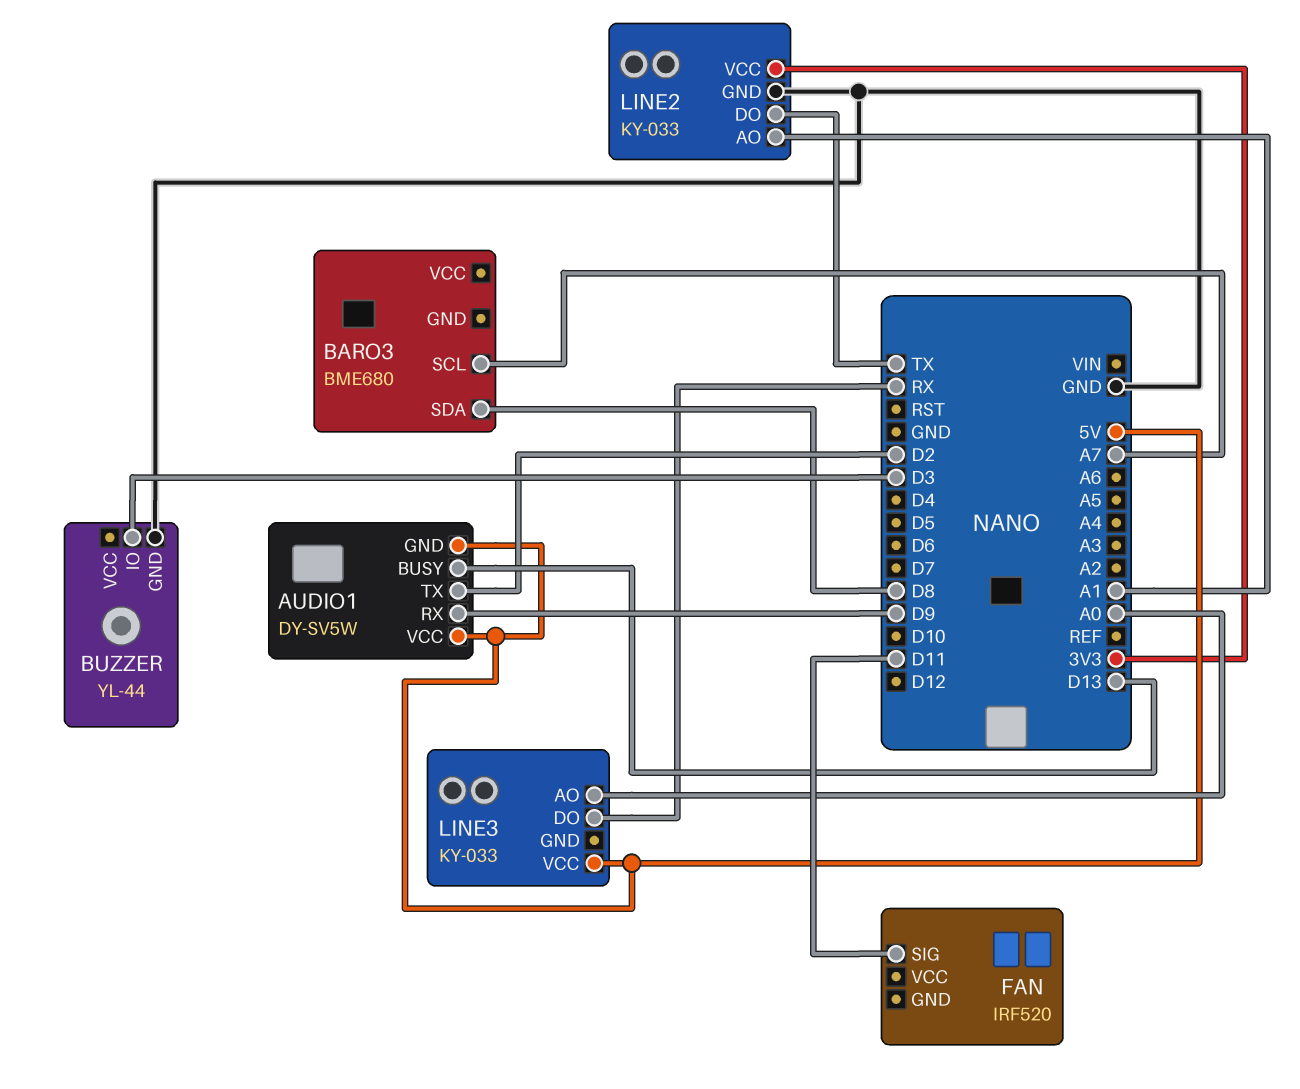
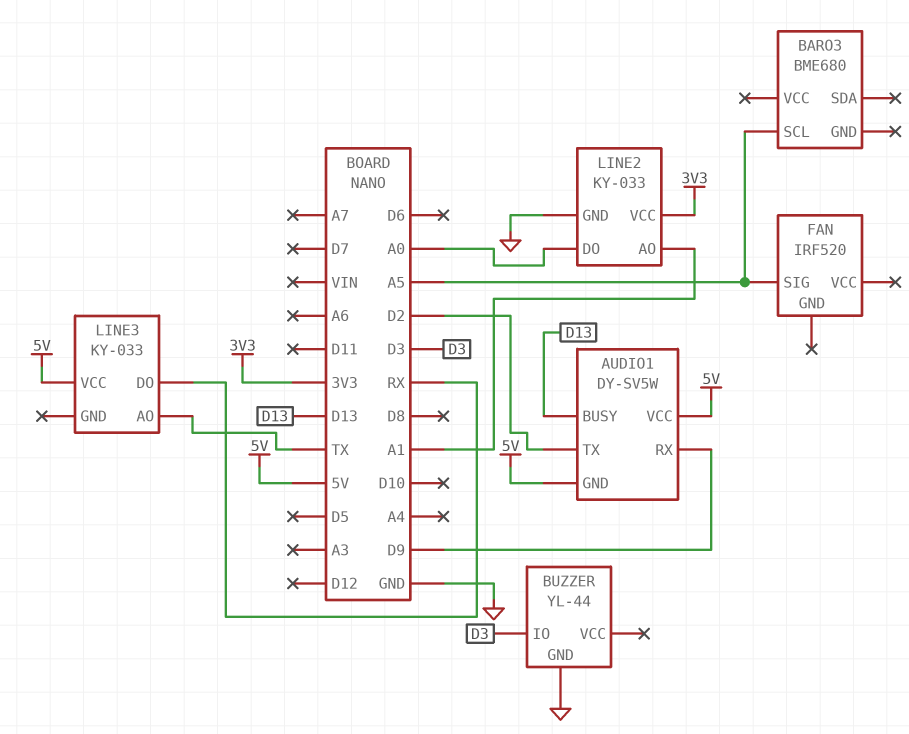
BARO3 pin SCL: A7 -> A5
BARO3 pin SDA: D8 -> none
FAN pin SIG: D11 -> A5
LINE2 pin DO: TX -> A0
LINE3 pin AO: A0 -> TX

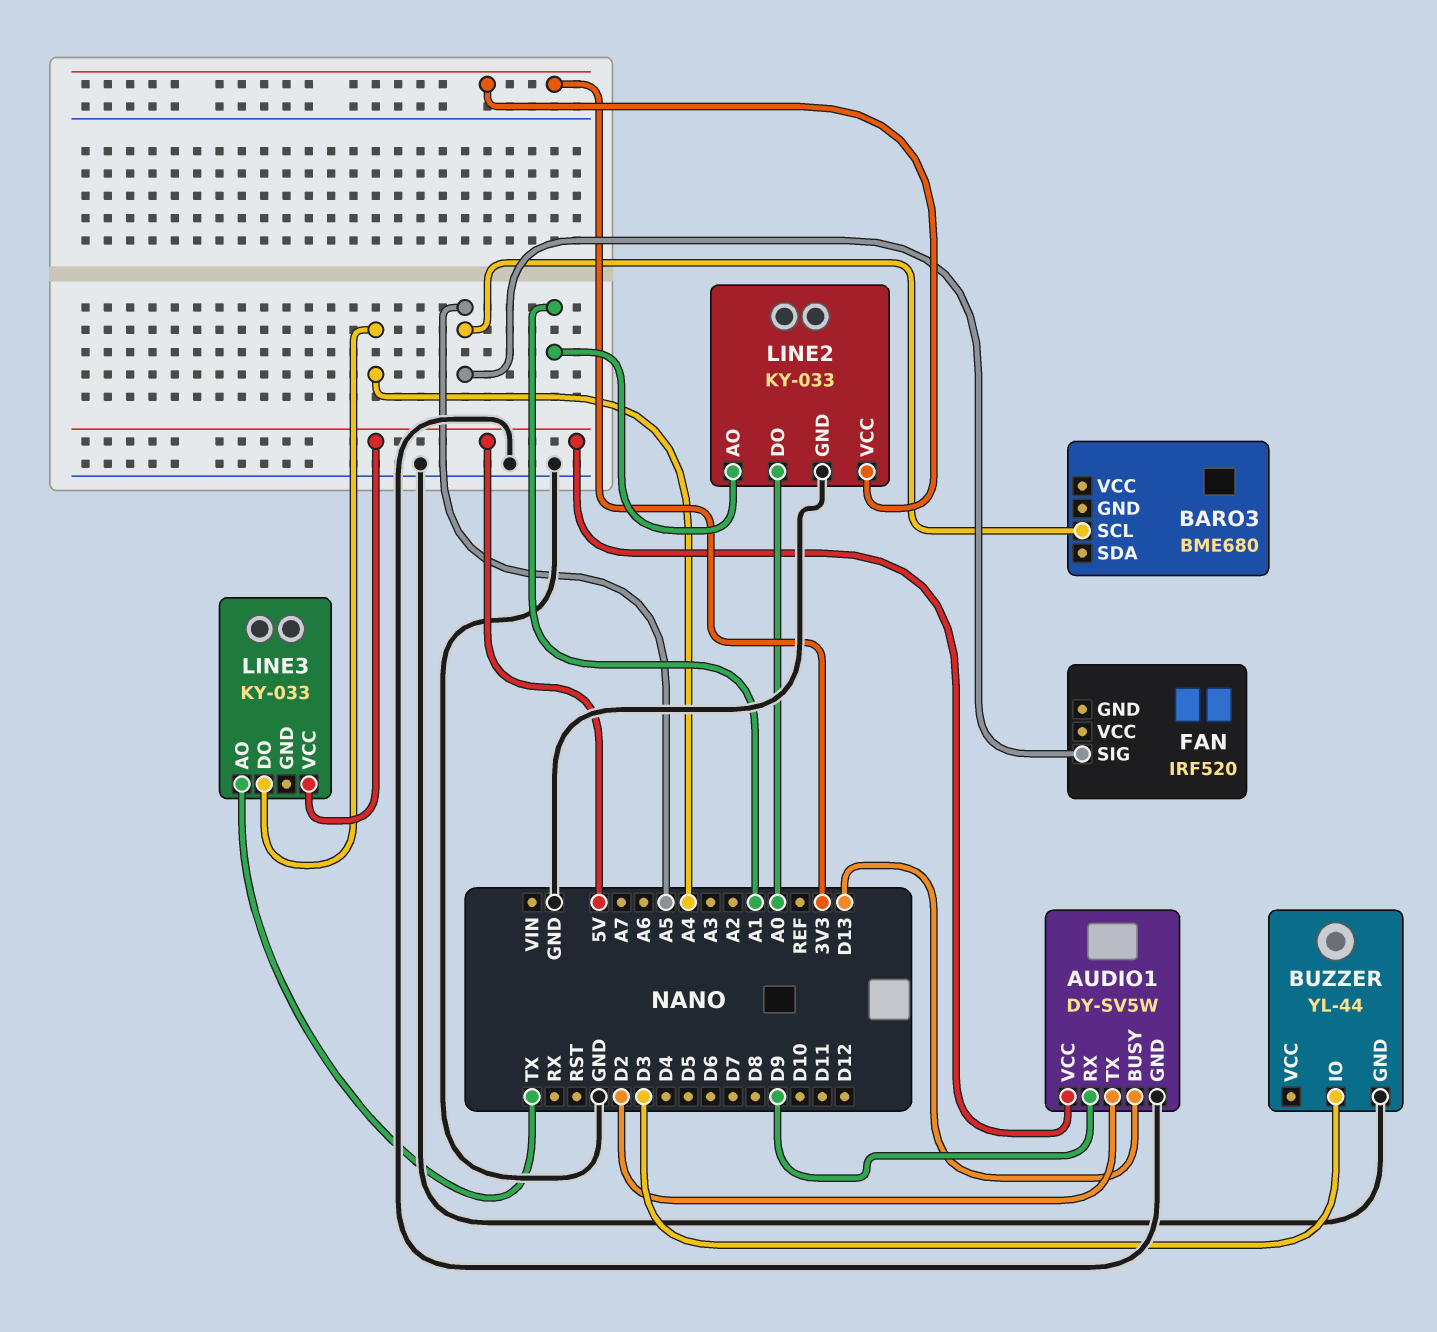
AUDIO1 pin GND: 5V -> GND
LINE3 pin DO: RX -> A4

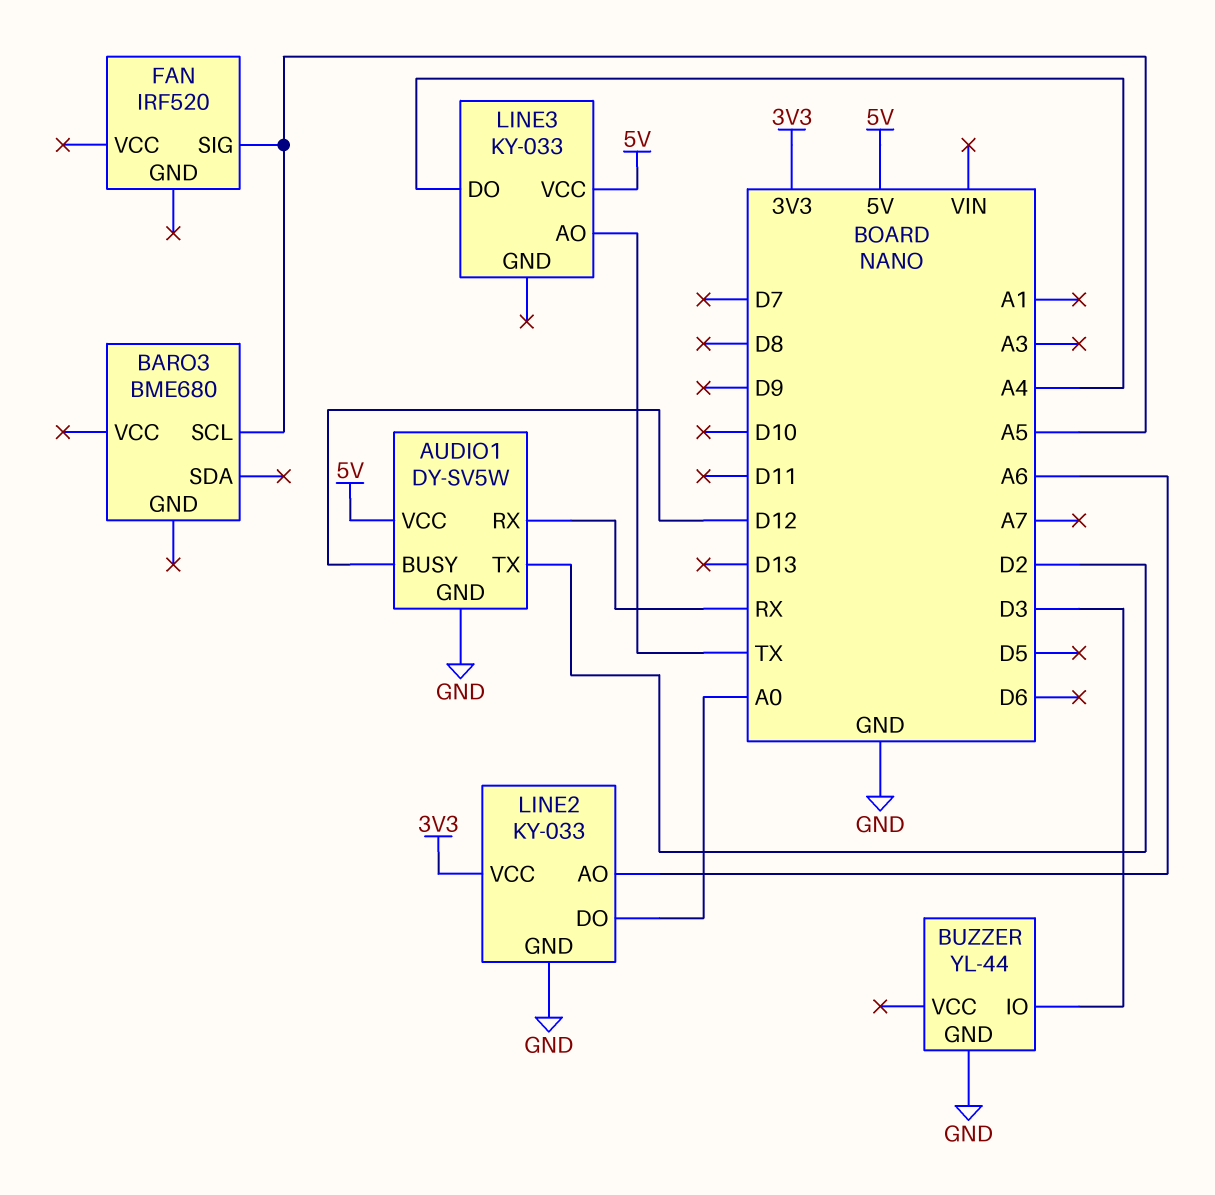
AUDIO1 pin BUSY: D13 -> D12
AUDIO1 pin RX: D9 -> RX
LINE2 pin AO: A1 -> A6

